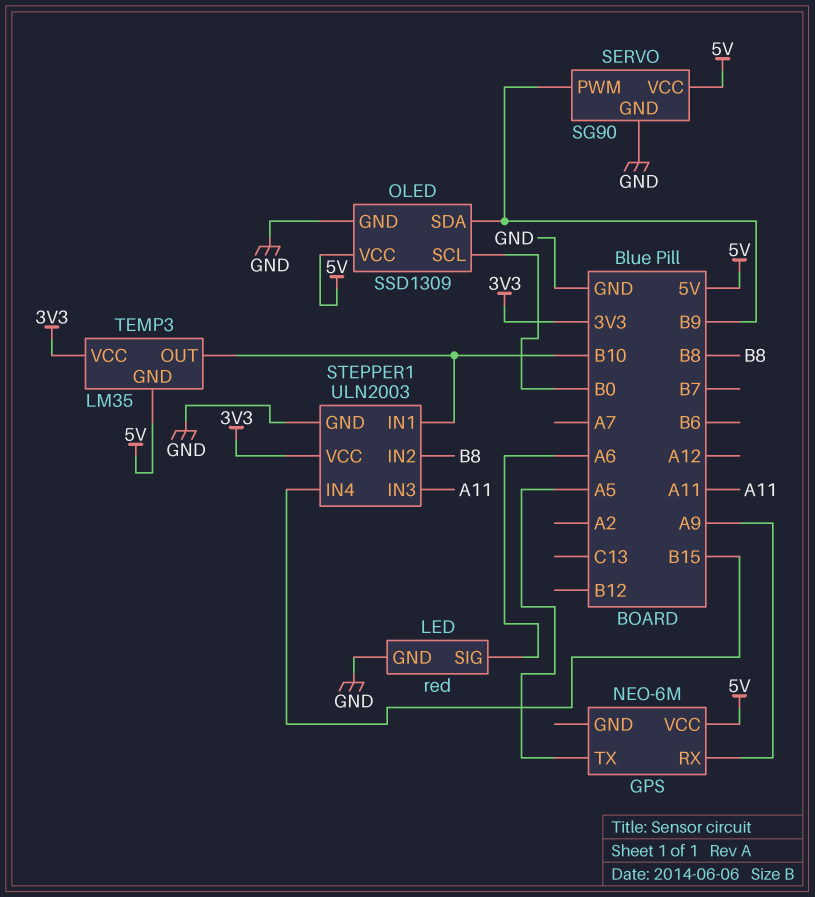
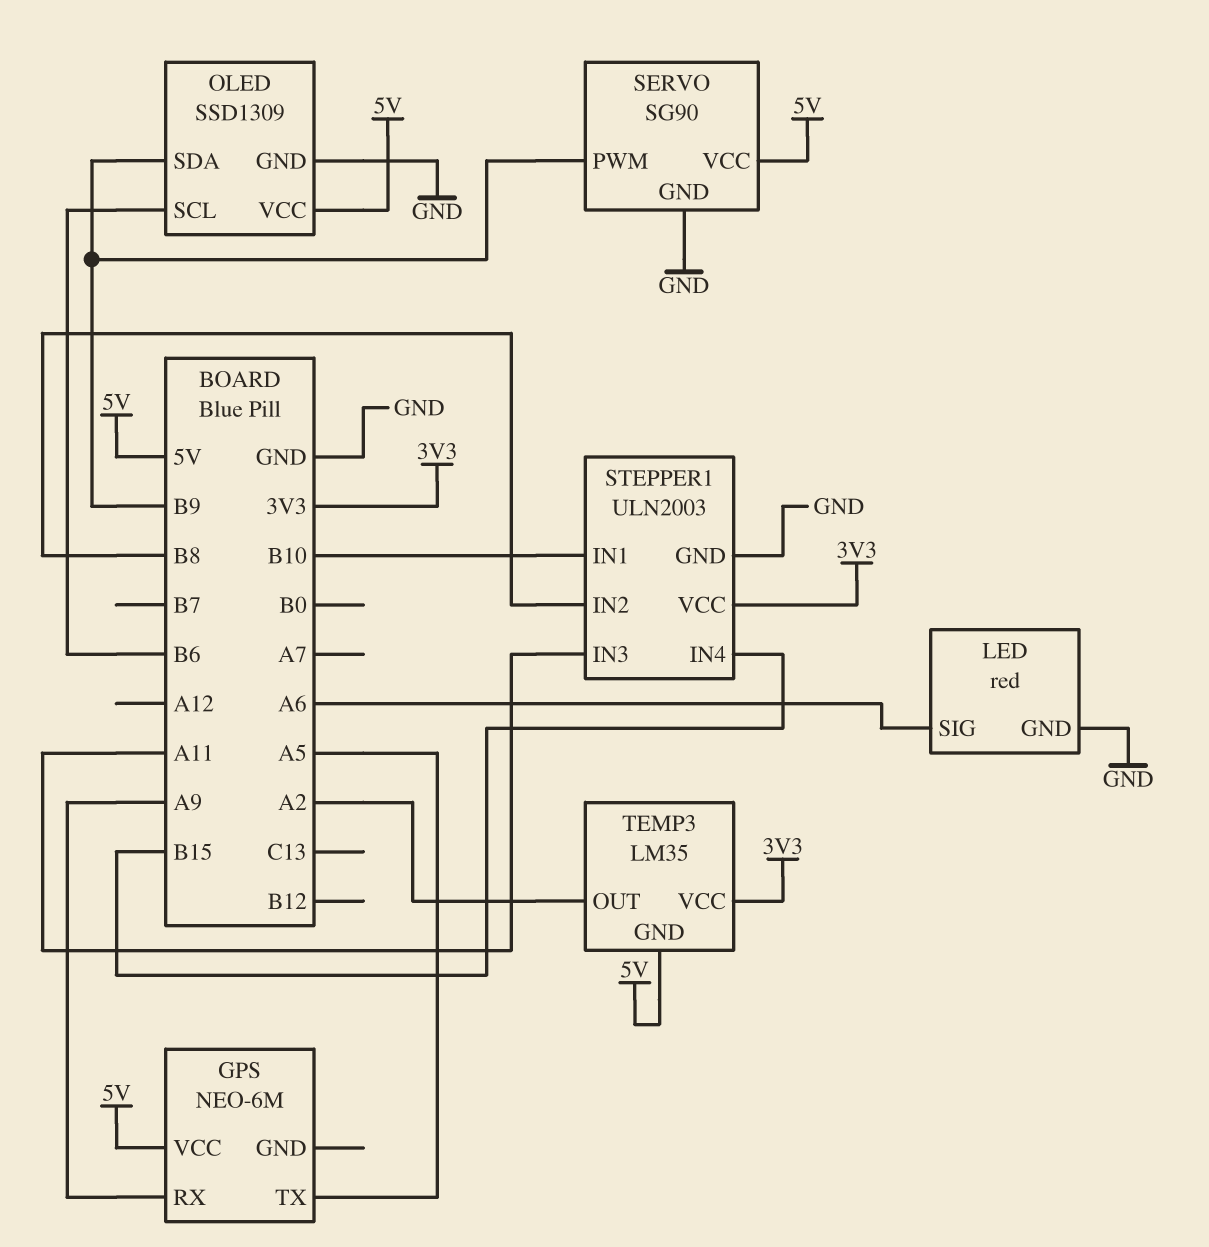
OLED pin SCL: B0 -> B6
TEMP3 pin OUT: B10 -> A2

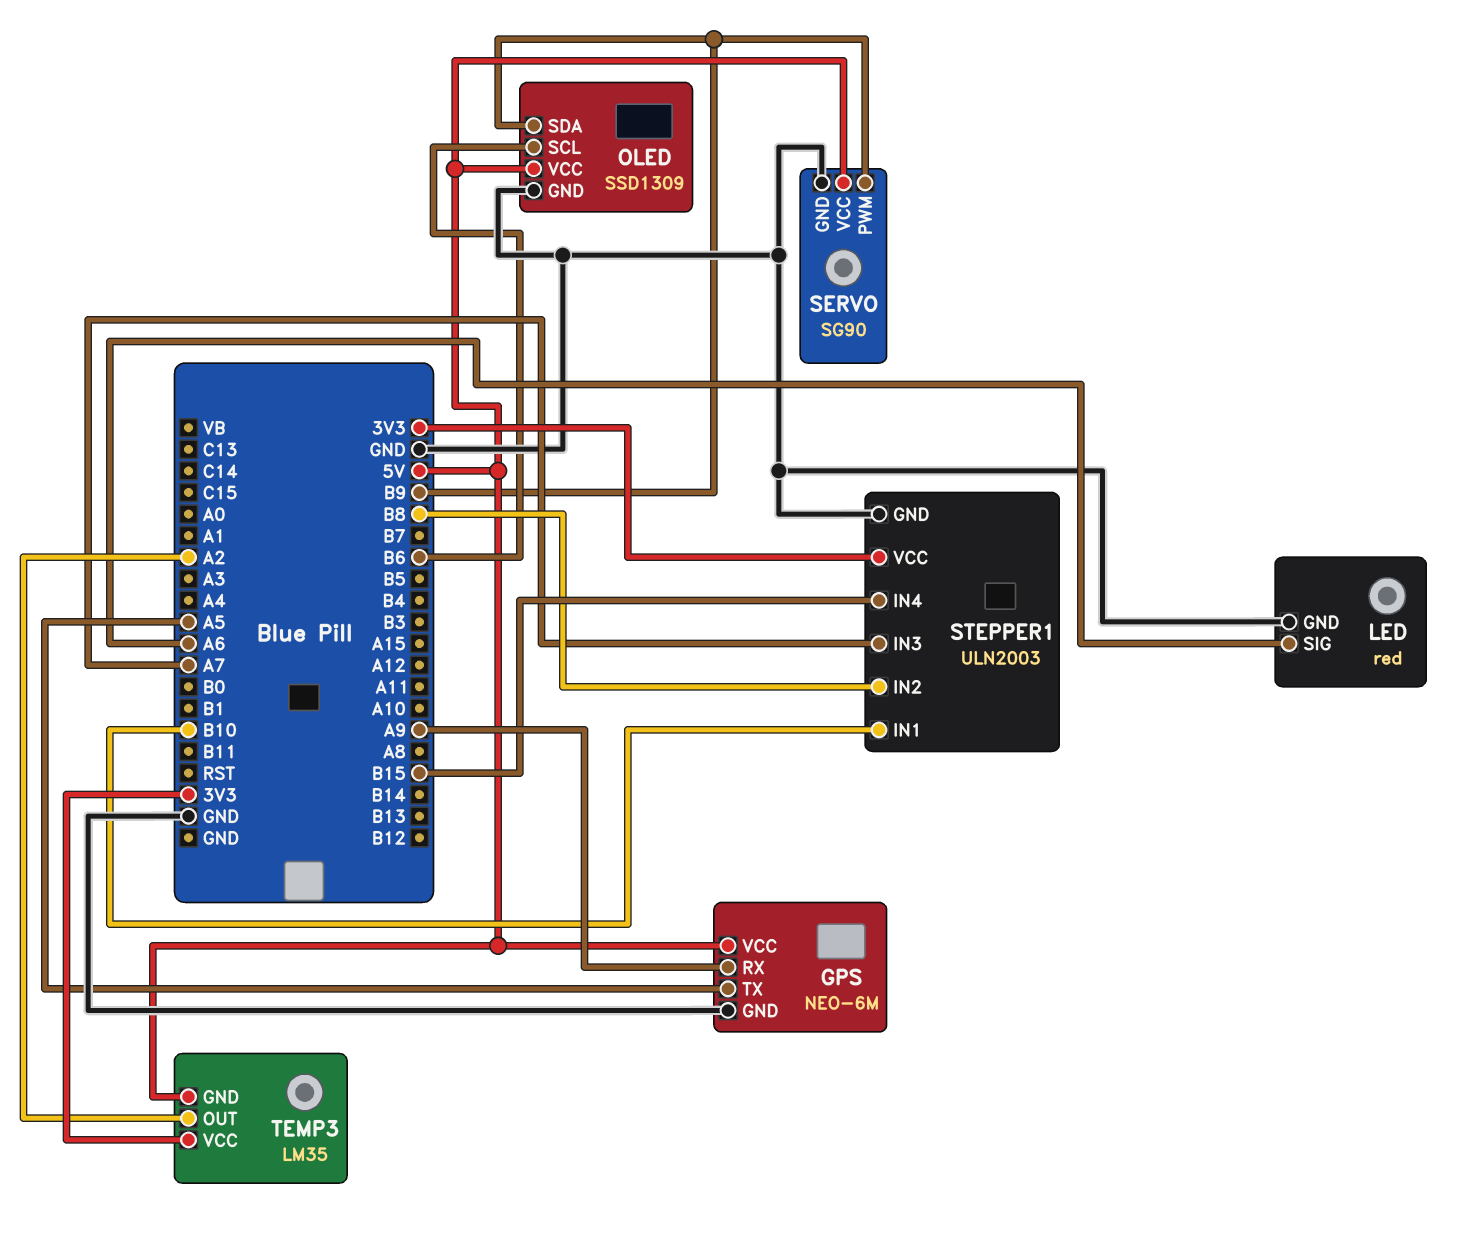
GPS pin GND: none -> GND
STEPPER1 pin IN3: A11 -> A7

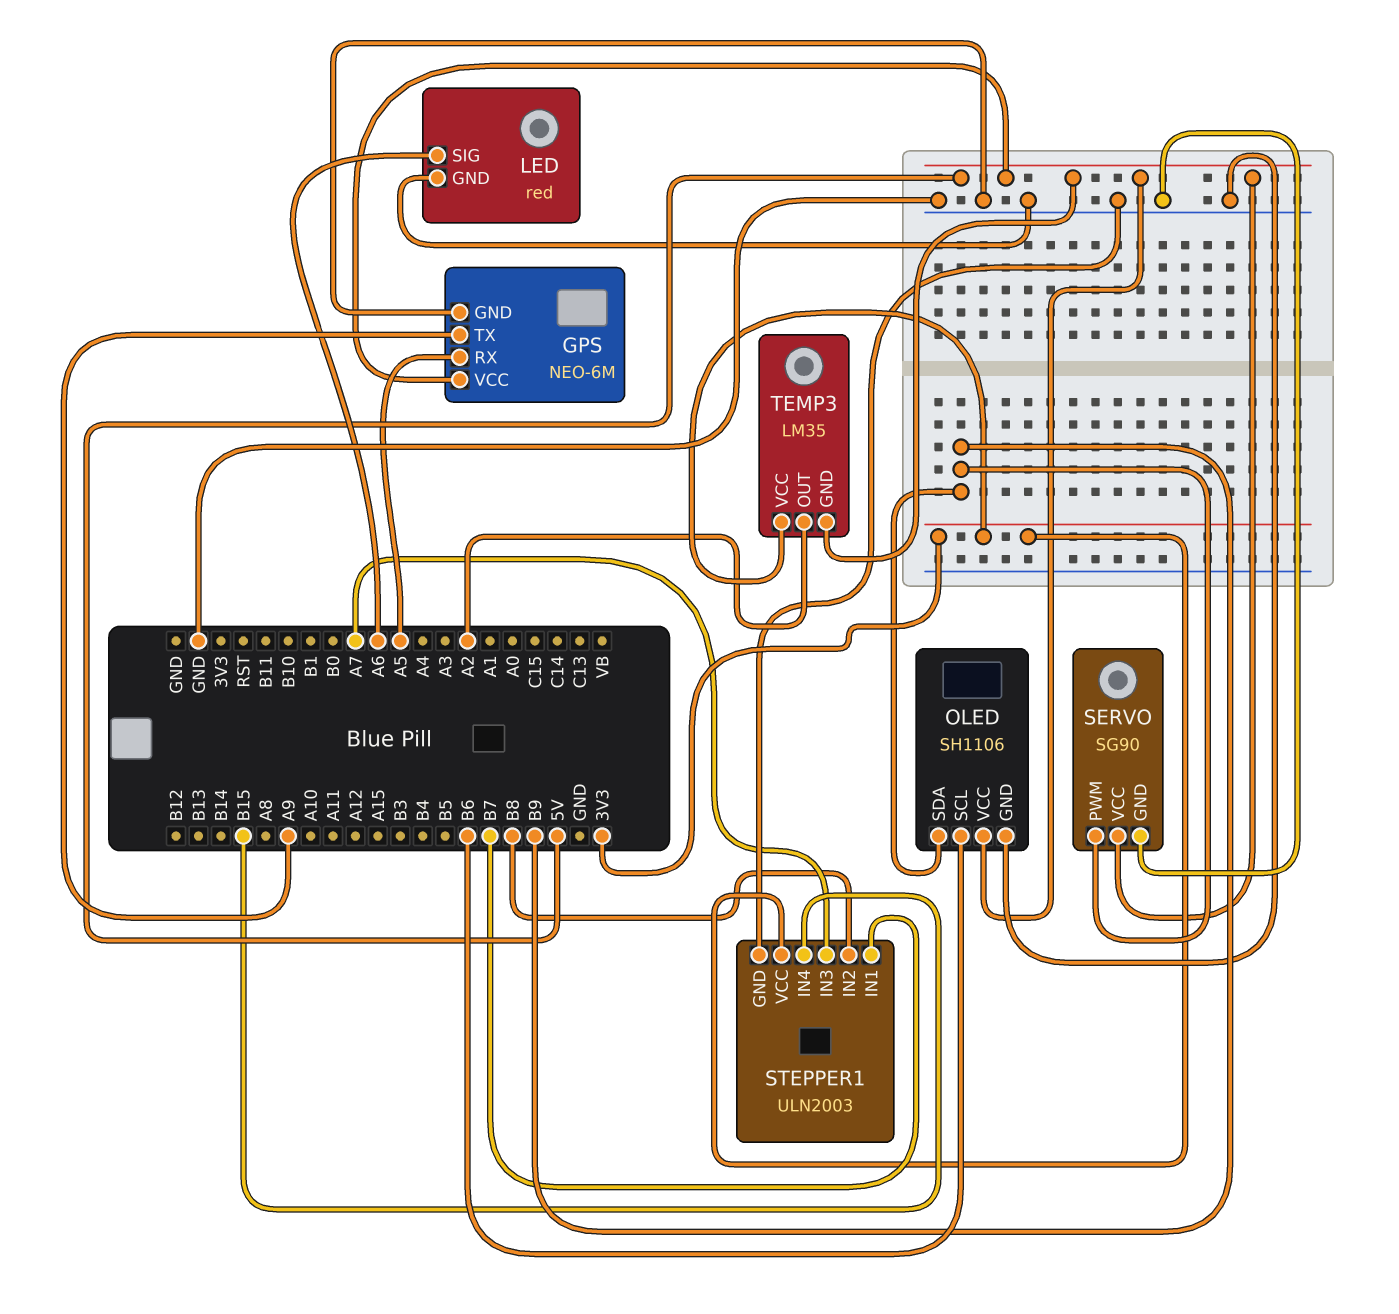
GPS pin RX: A9 -> A5
GPS pin TX: A5 -> A9
OLED: SSD1309 -> SH1106
STEPPER1 pin IN1: B10 -> B7

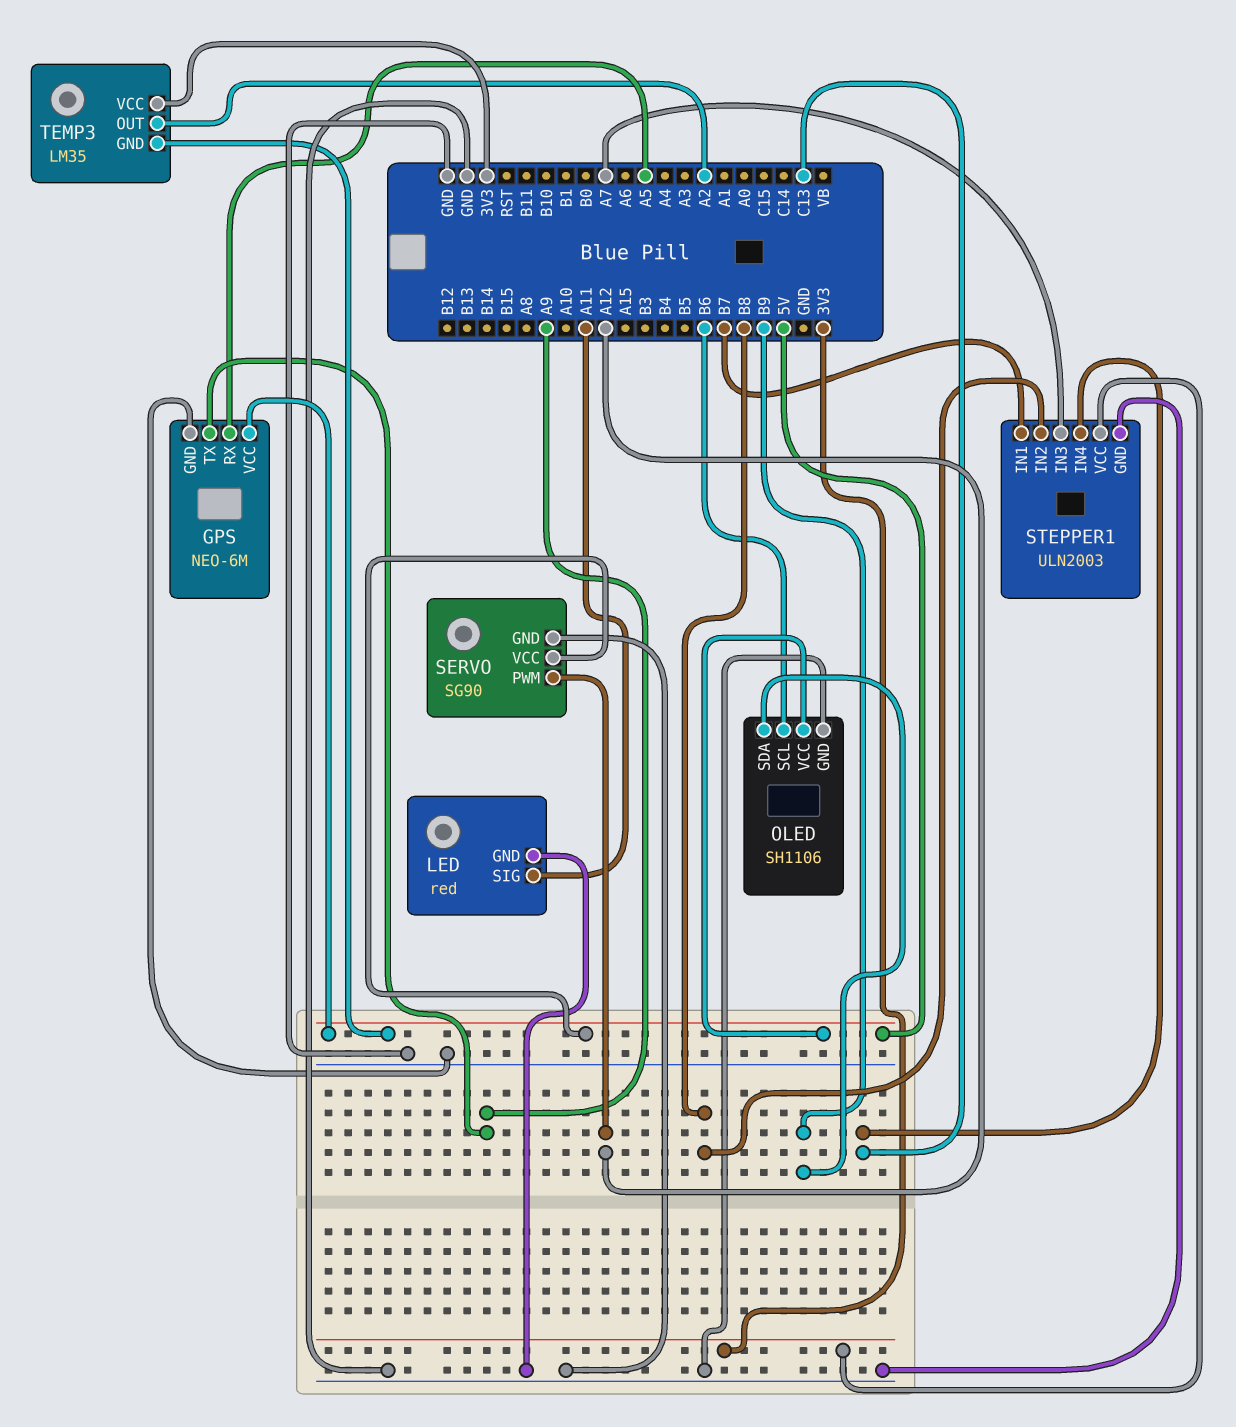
LED pin SIG: A6 -> A11
SERVO pin PWM: B9 -> A12
STEPPER1 pin IN4: B15 -> C13

